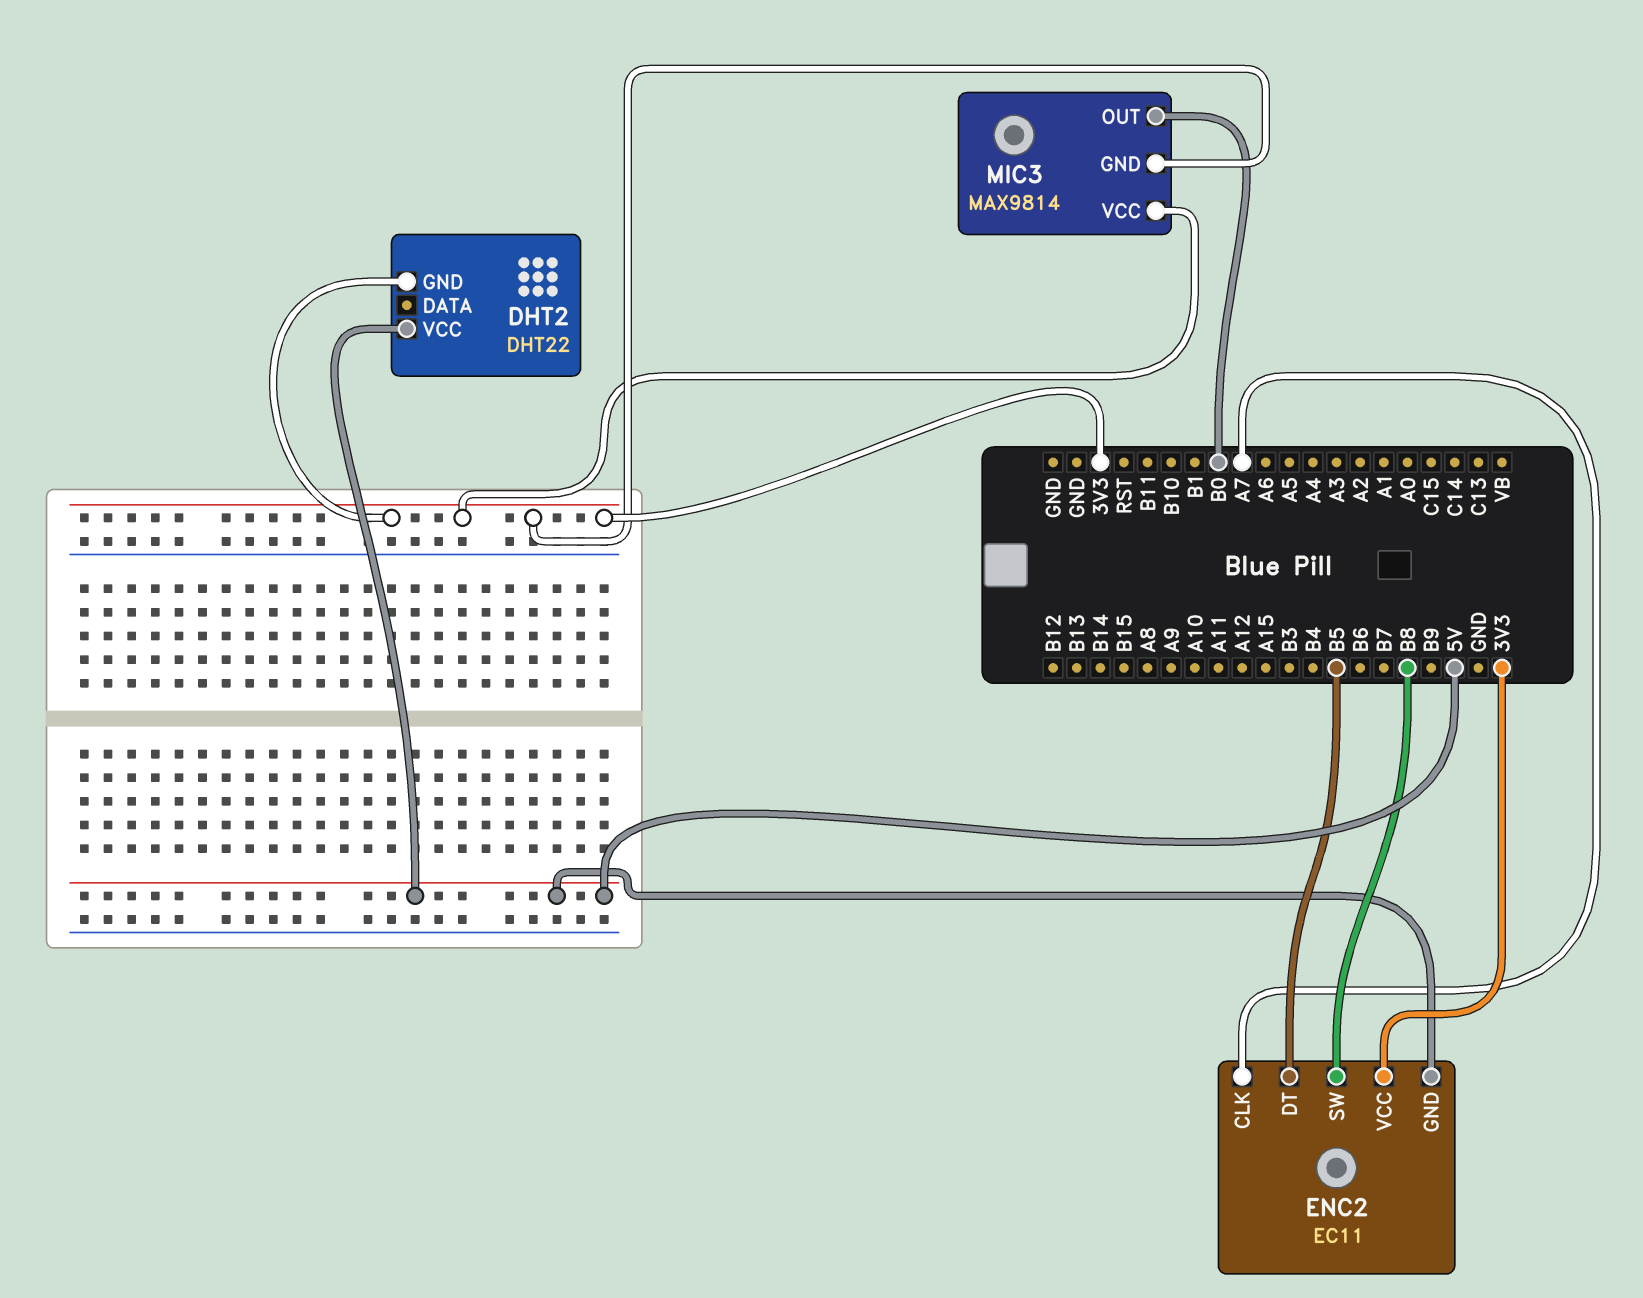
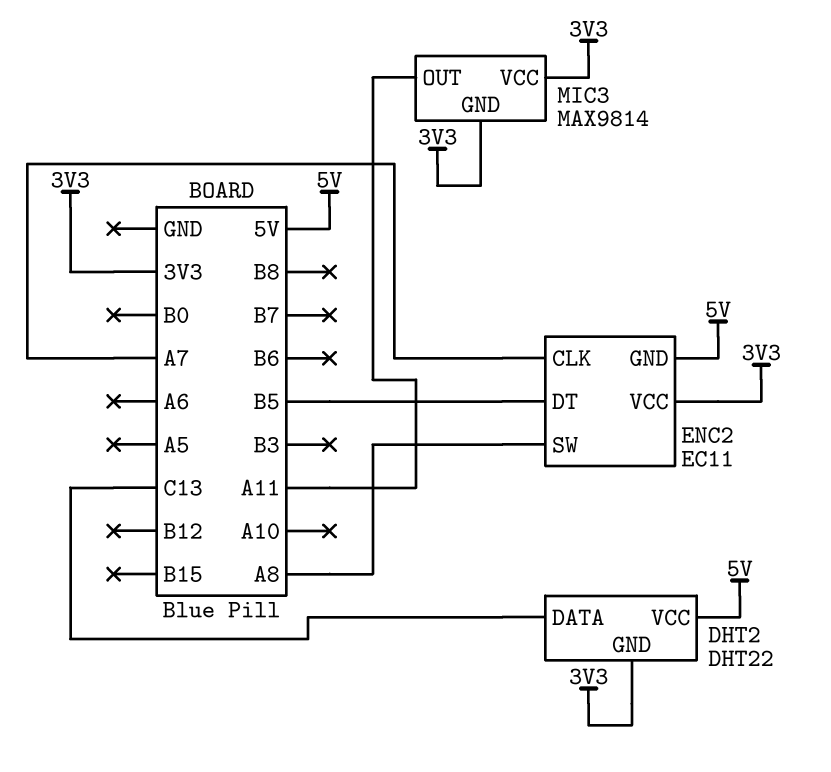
DHT2 pin DATA: none -> C13
ENC2 pin SW: B8 -> A8
MIC3 pin OUT: B0 -> A11

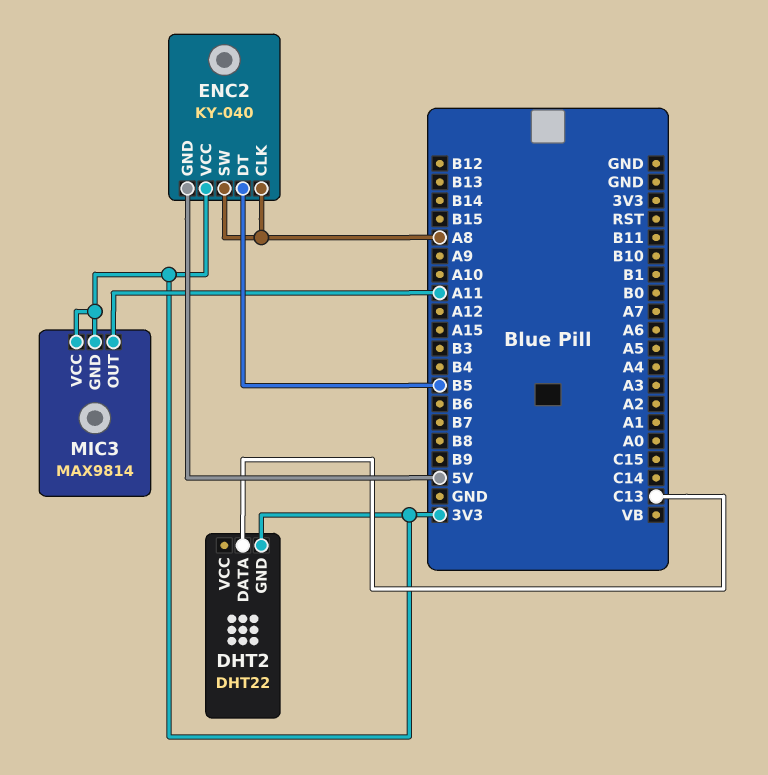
DHT2 pin VCC: 5V -> none
ENC2: EC11 -> KY-040
ENC2 pin CLK: A7 -> A8

